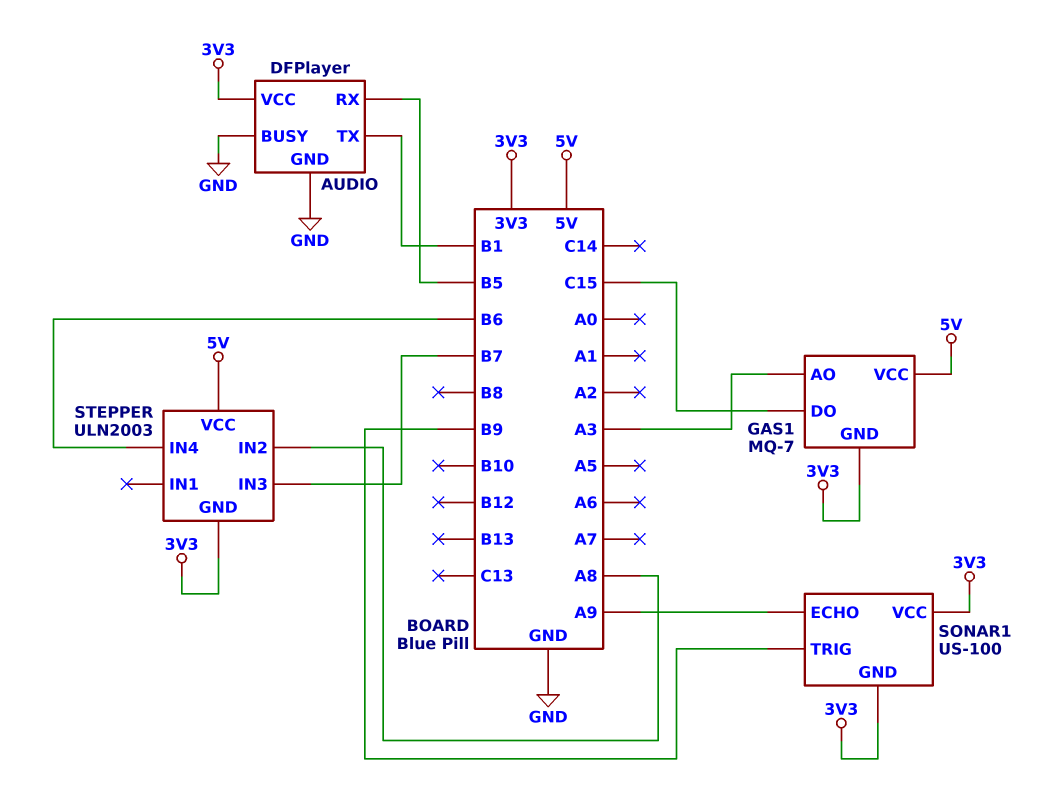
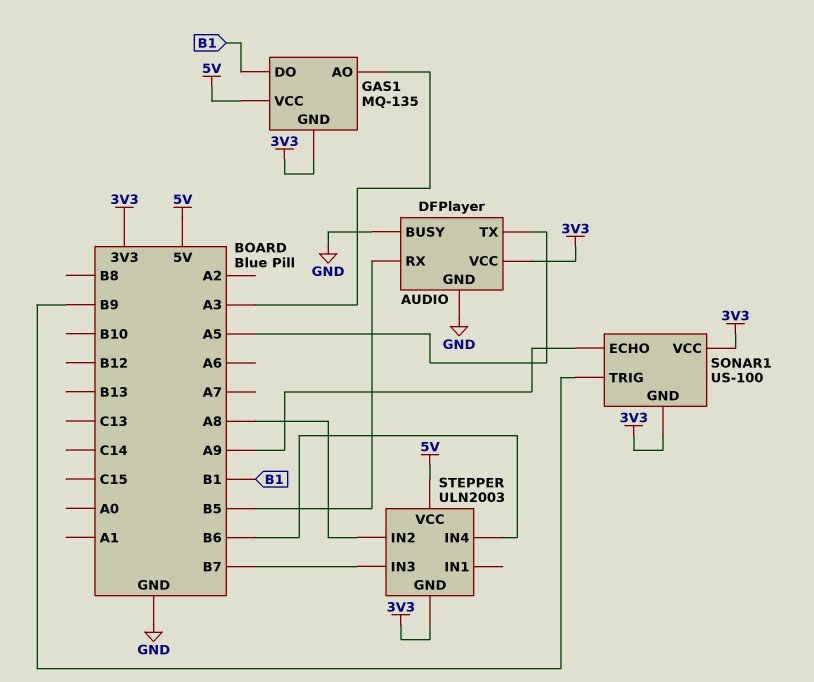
AUDIO pin TX: B1 -> A5
GAS1: MQ-7 -> MQ-135
GAS1 pin DO: C15 -> B1

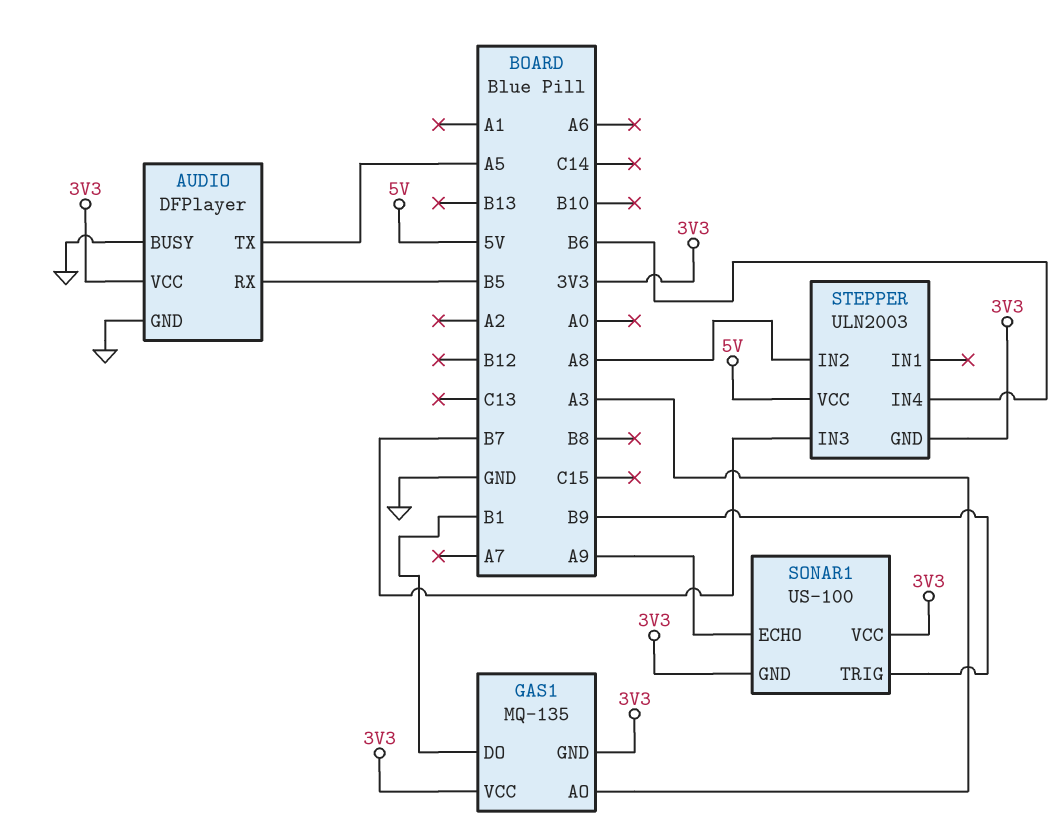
GAS1 pin VCC: 5V -> 3V3

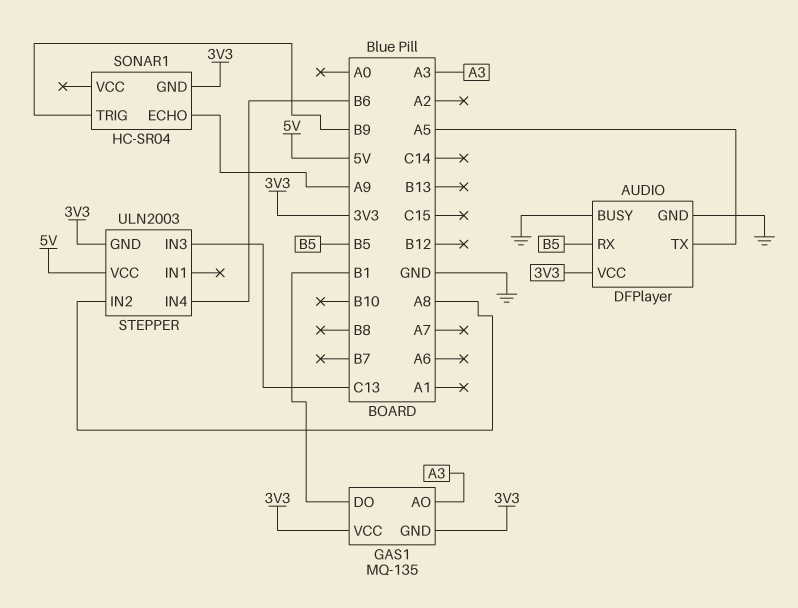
SONAR1: US-100 -> HC-SR04
SONAR1 pin VCC: 3V3 -> none
STEPPER pin IN3: B7 -> C13

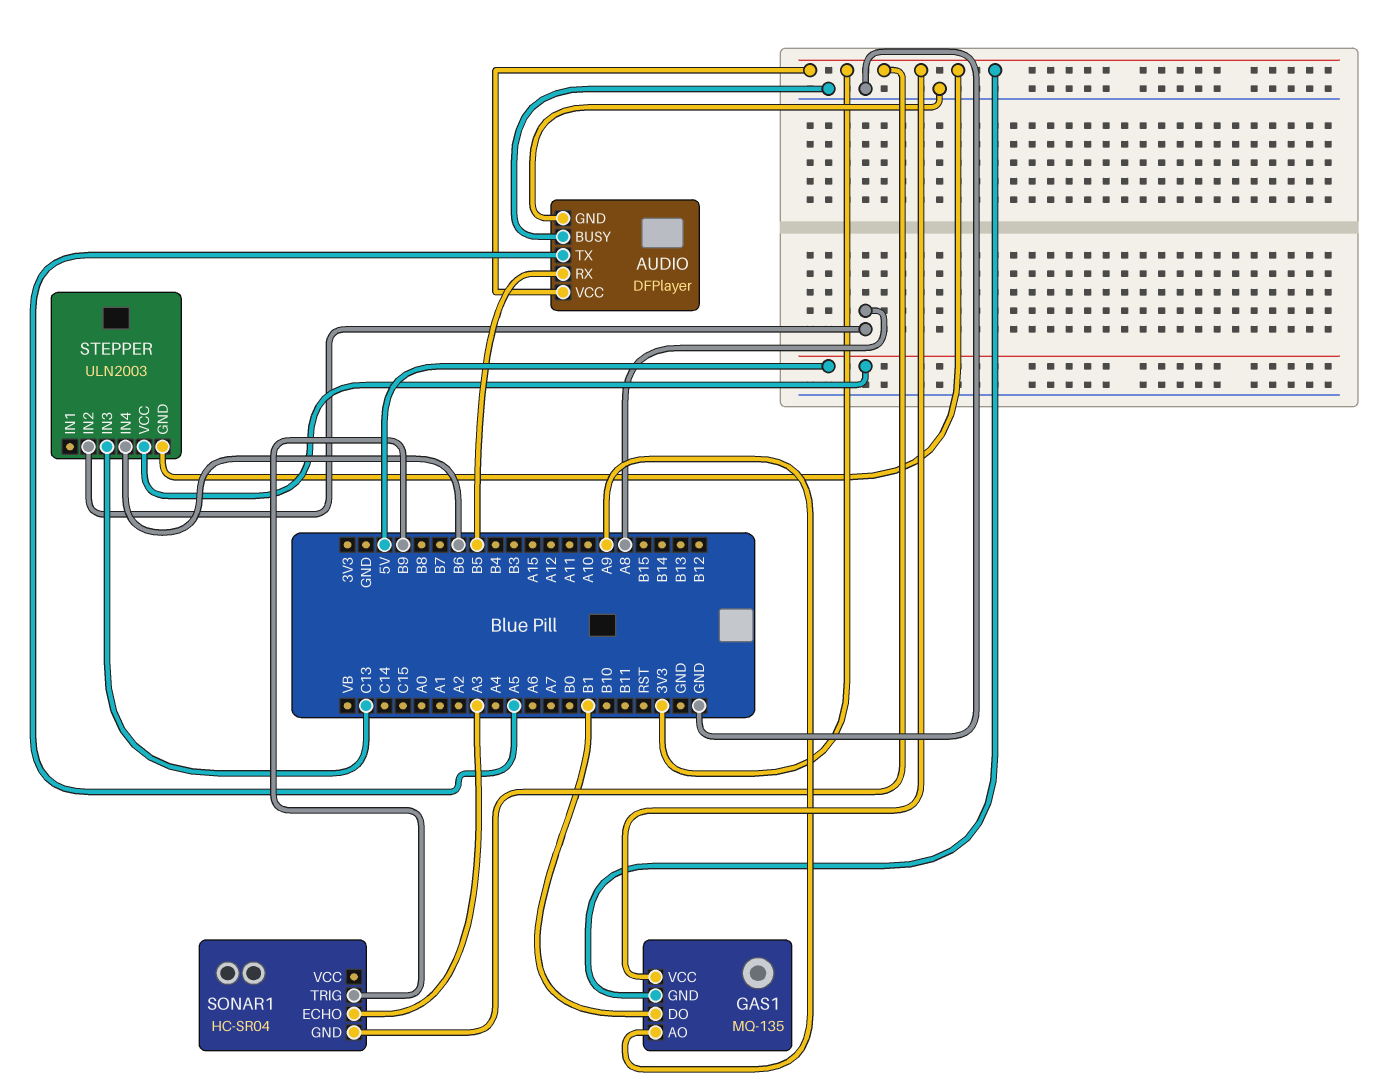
GAS1 pin AO: A3 -> A9
SONAR1 pin ECHO: A9 -> A3

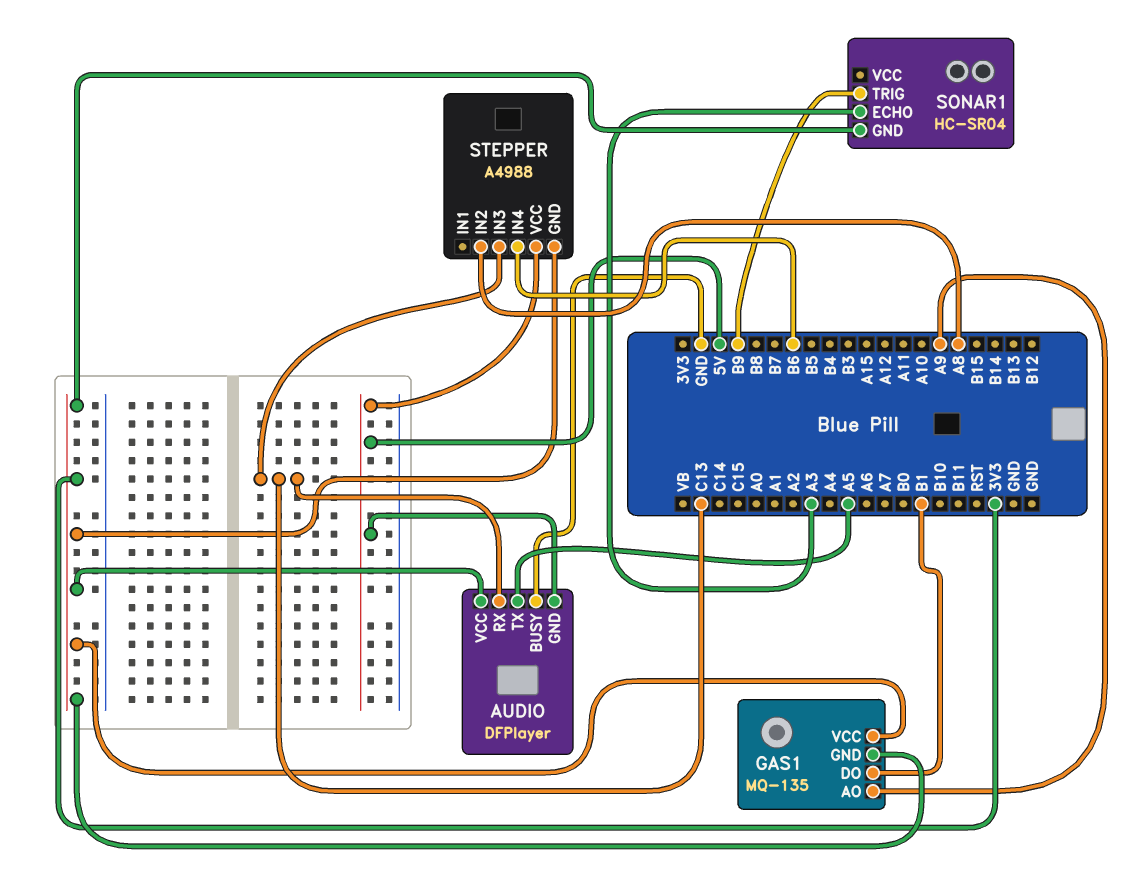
AUDIO pin GND: GND -> 5V
AUDIO pin RX: B5 -> C13
STEPPER: ULN2003 -> A4988

